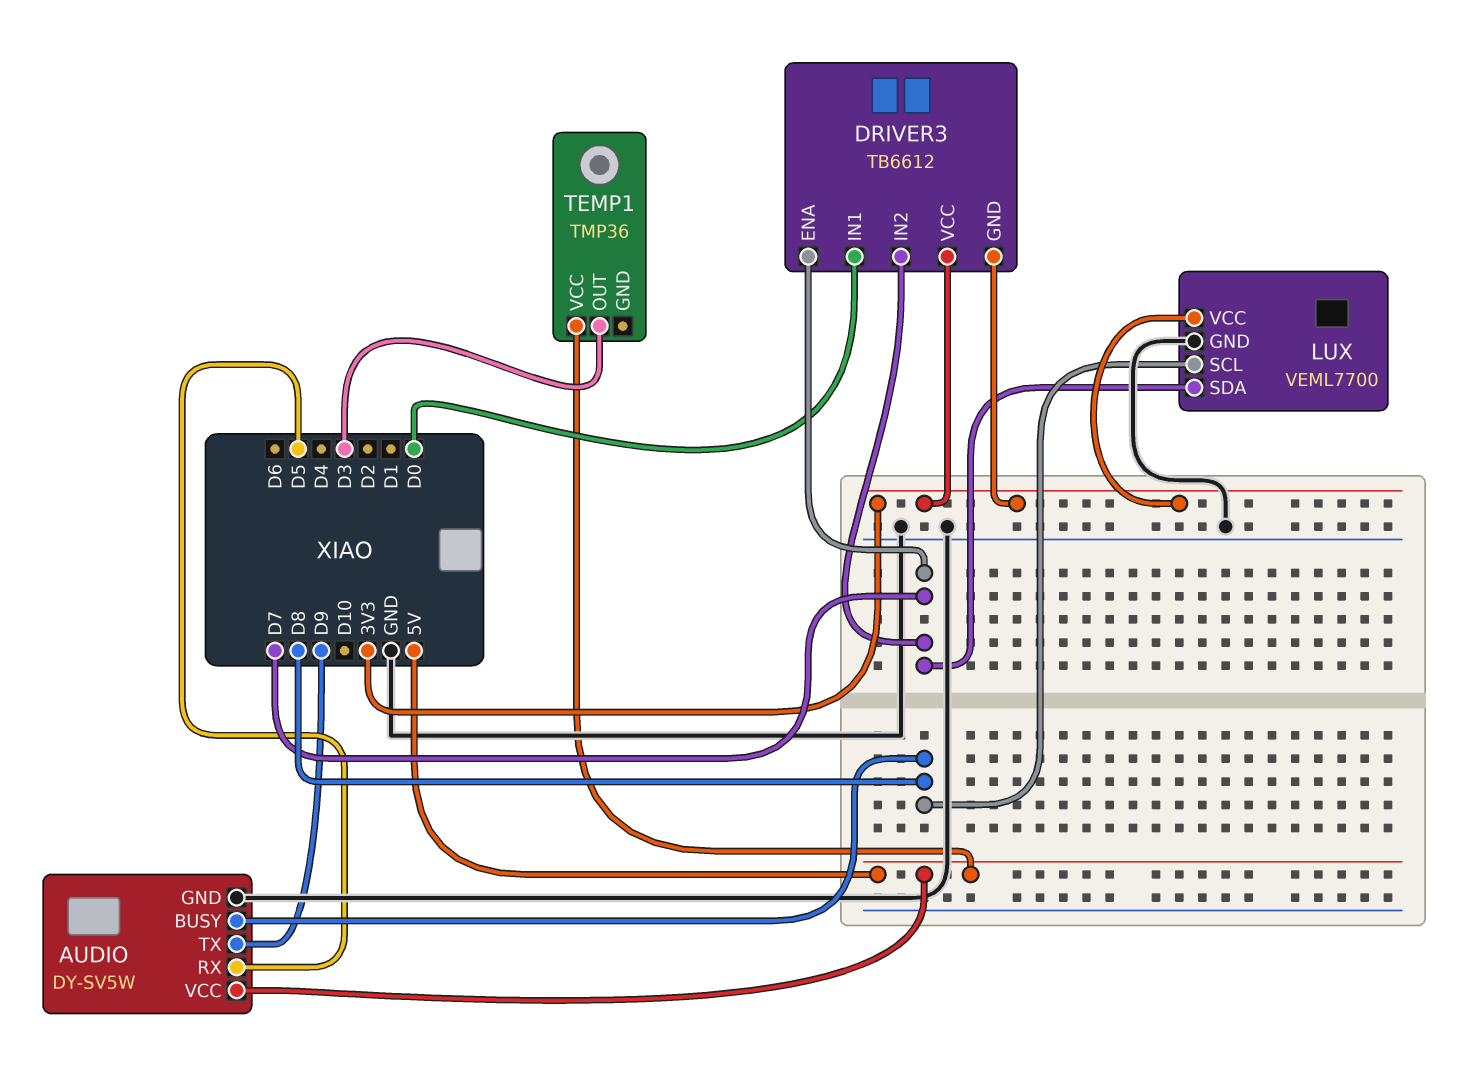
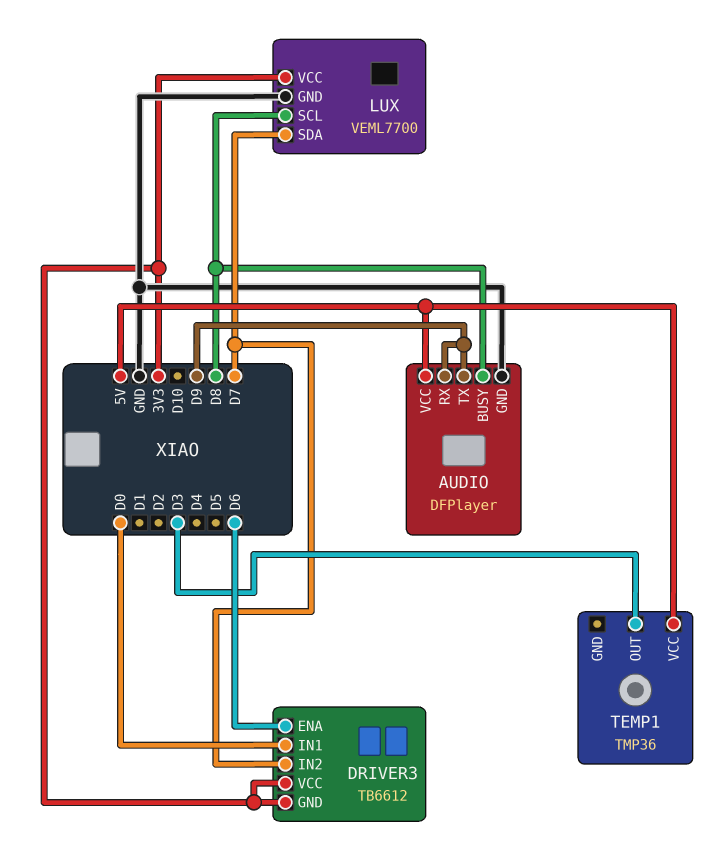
AUDIO: DY-SV5W -> DFPlayer
AUDIO pin RX: D5 -> D9
DRIVER3 pin ENA: D7 -> D6

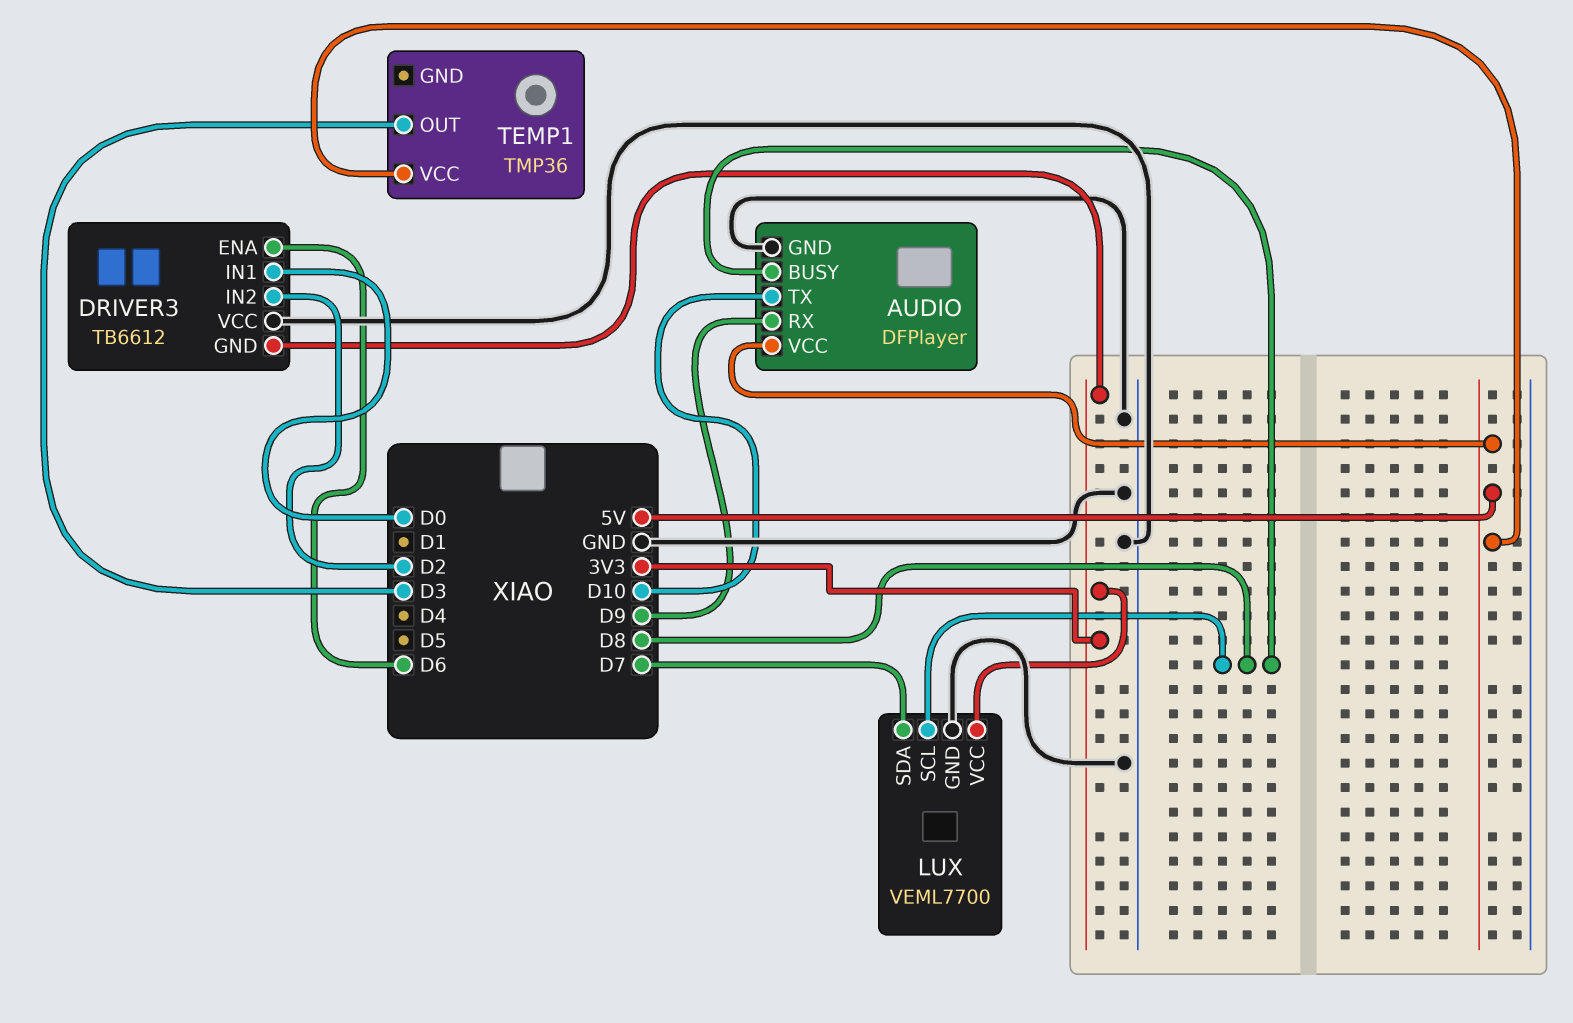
AUDIO pin TX: D9 -> D10
DRIVER3 pin IN2: D7 -> D2
DRIVER3 pin VCC: 3V3 -> GND

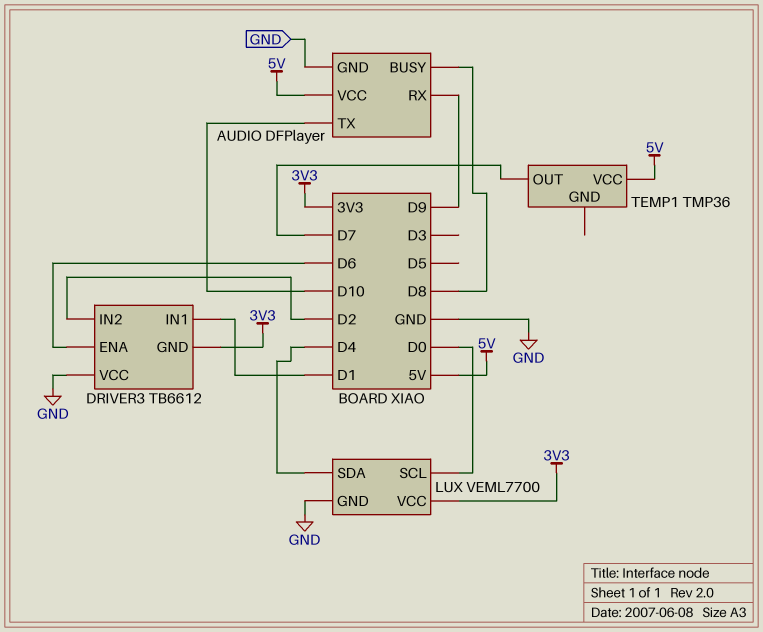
DRIVER3 pin IN1: D0 -> D1
LUX pin SCL: D8 -> D0
LUX pin SDA: D7 -> D4
TEMP1 pin OUT: D3 -> D7

